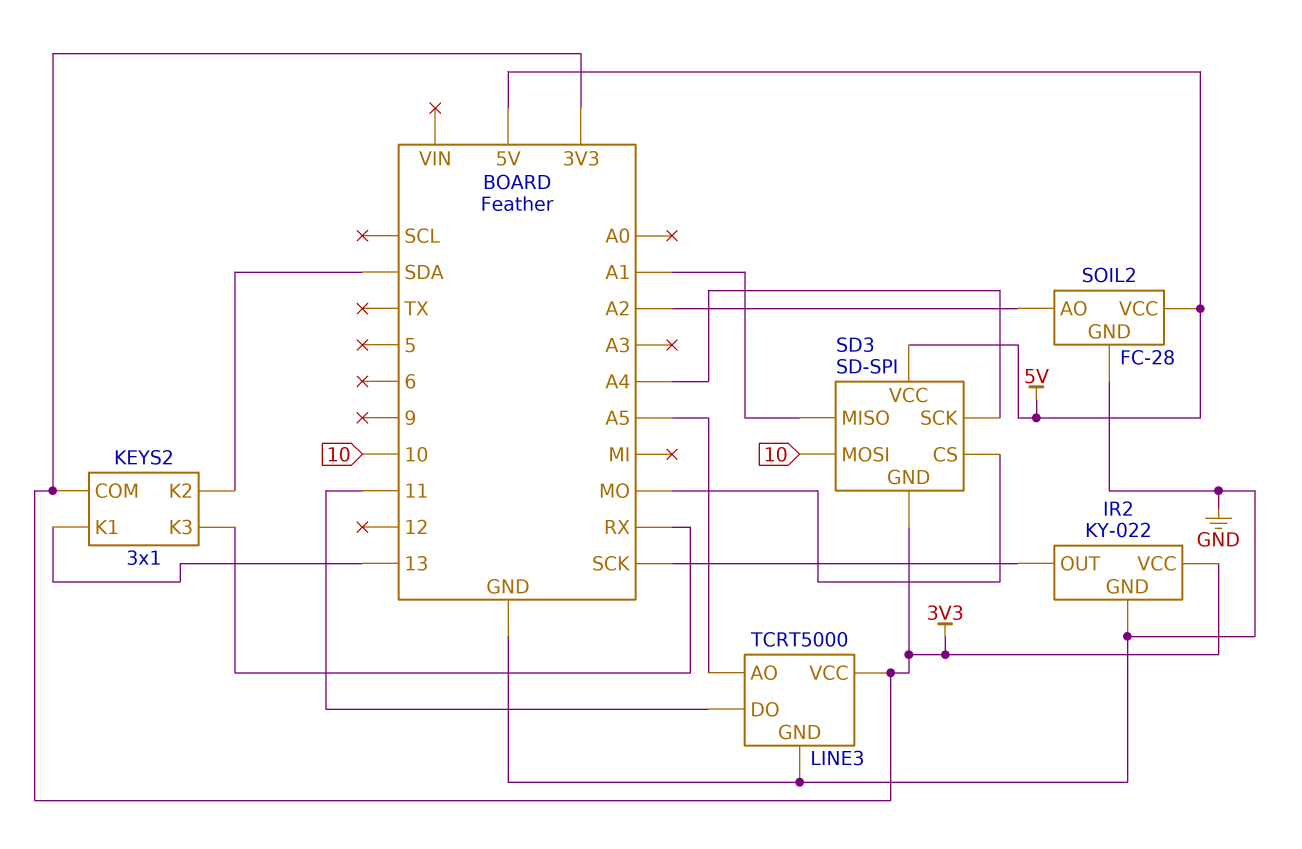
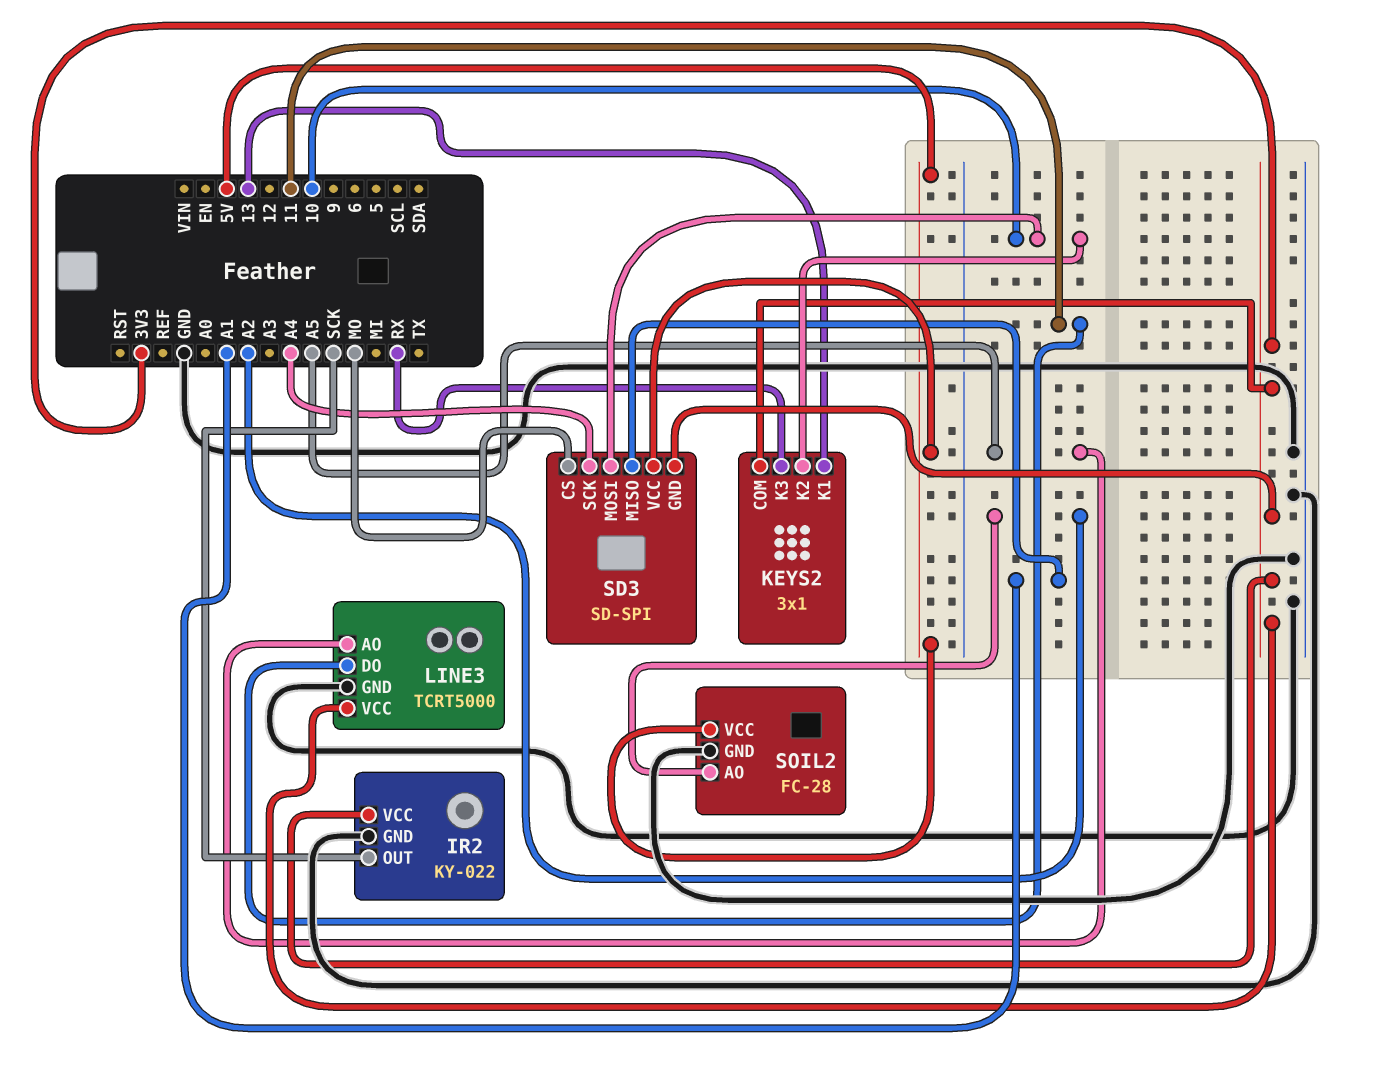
KEYS2 pin K2: SDA -> 10

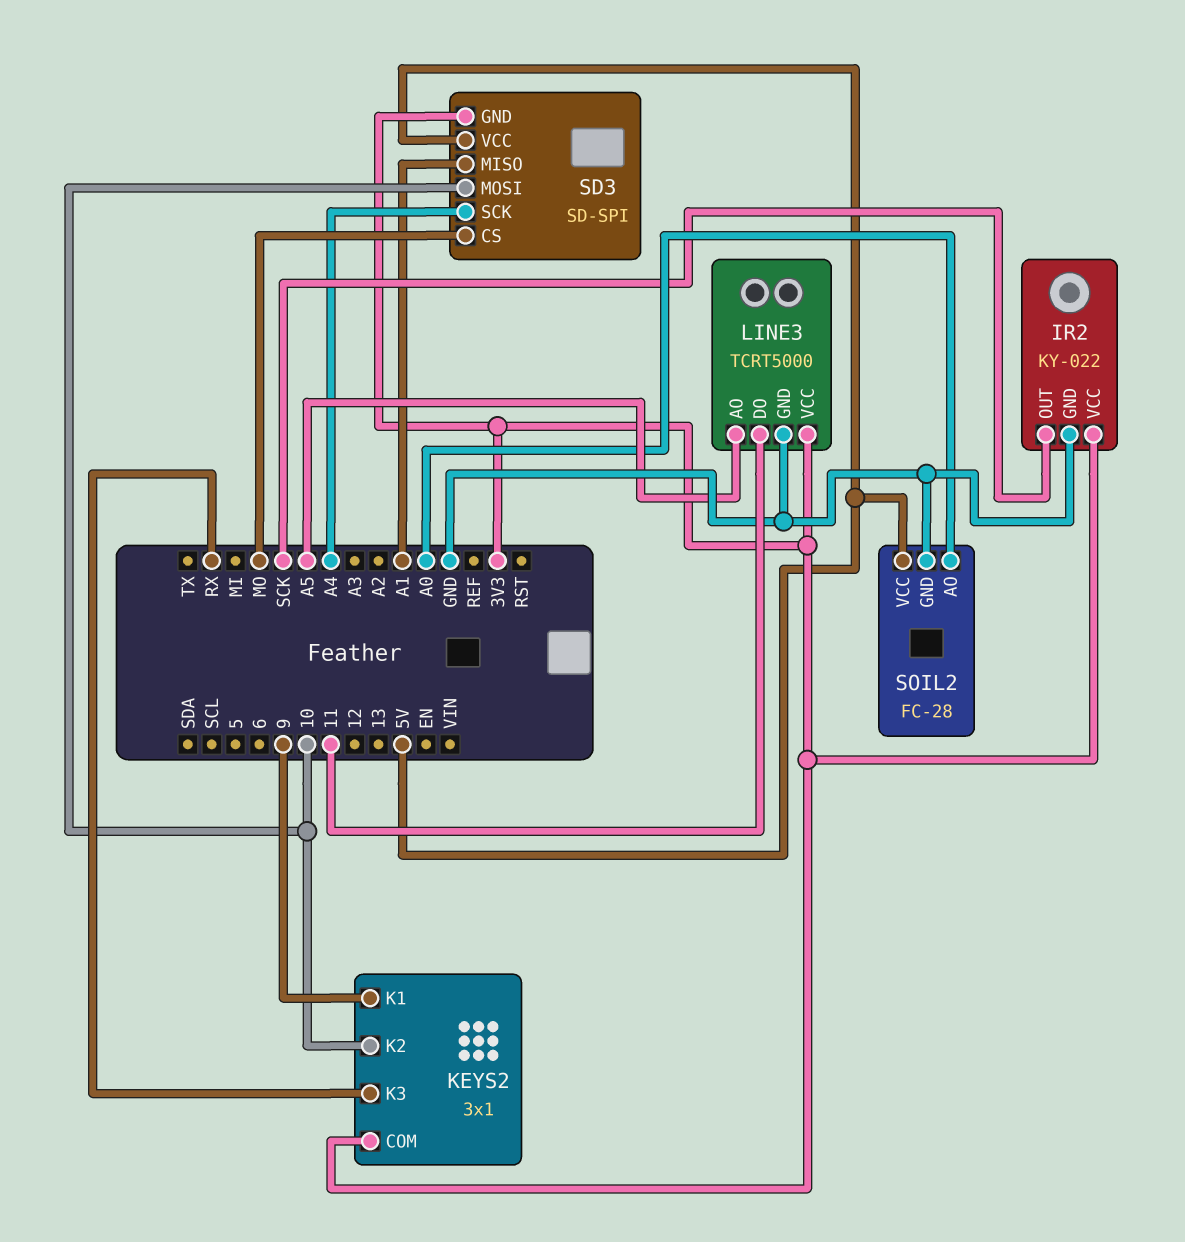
KEYS2 pin K1: 13 -> 9
SOIL2 pin AO: A2 -> A0

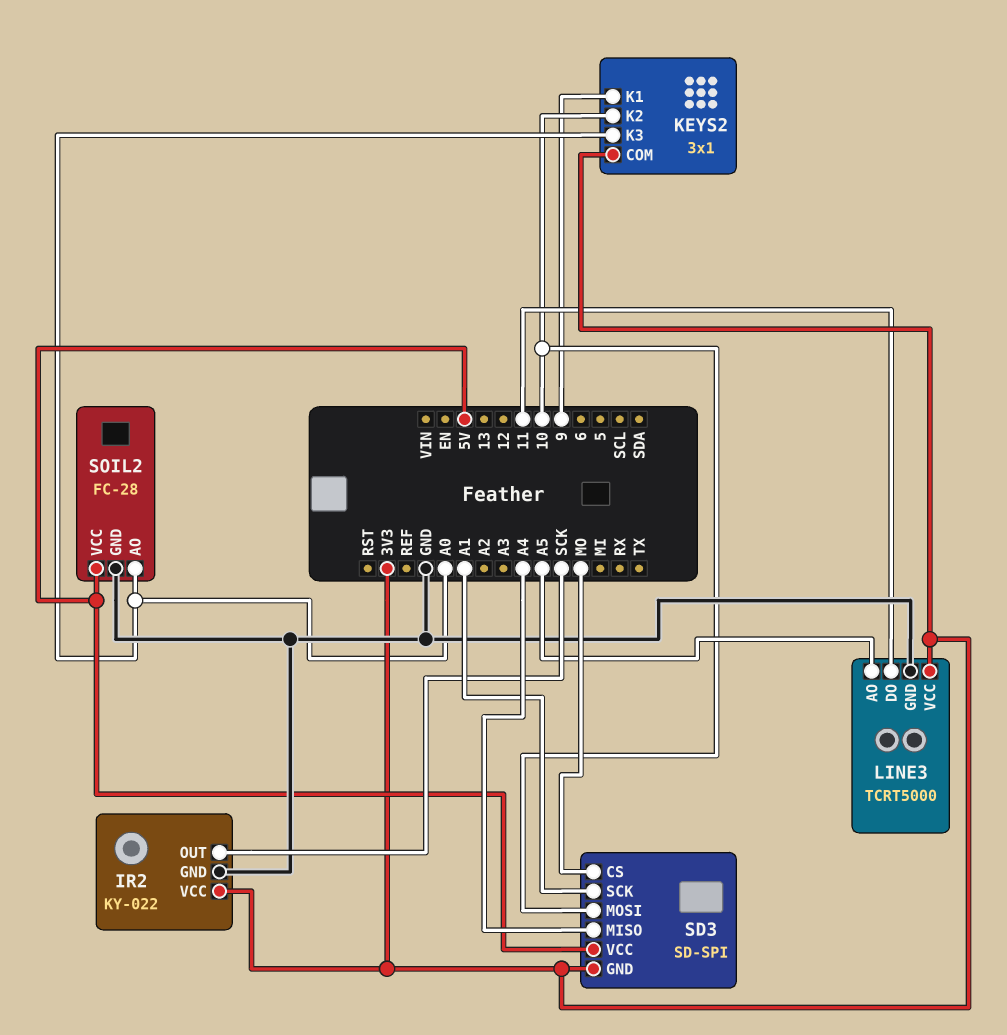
KEYS2 pin K3: RX -> A0
SD3 pin MISO: A1 -> A4
SD3 pin SCK: A4 -> A1

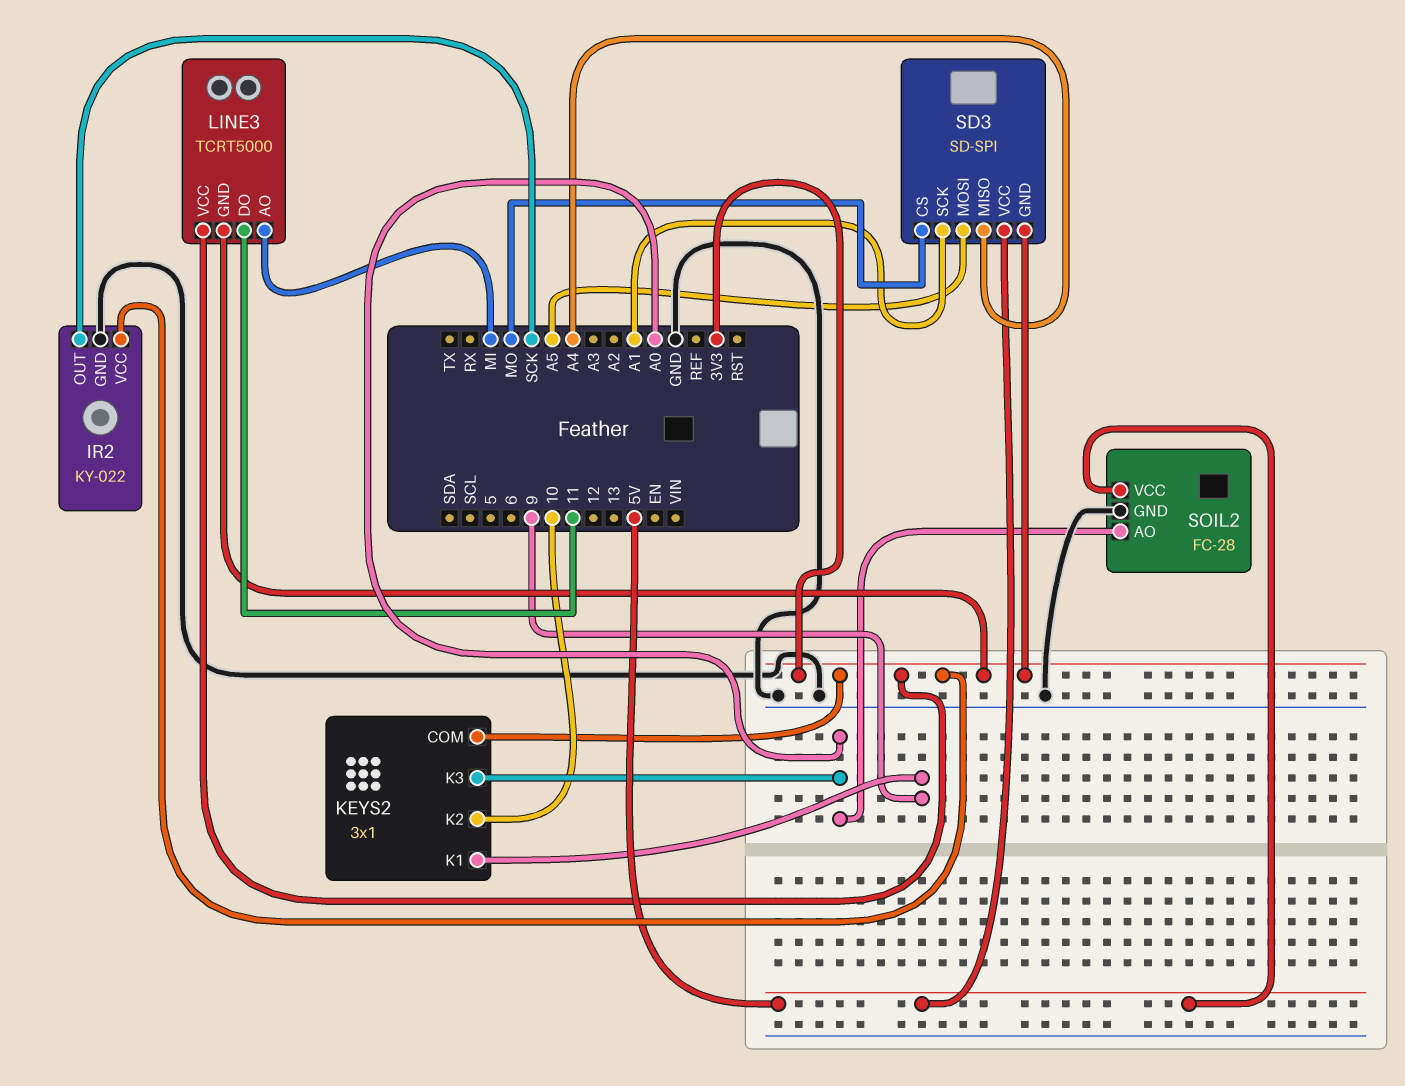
LINE3 pin AO: A5 -> MI
LINE3 pin GND: GND -> 3V3
SD3 pin MOSI: 10 -> A5

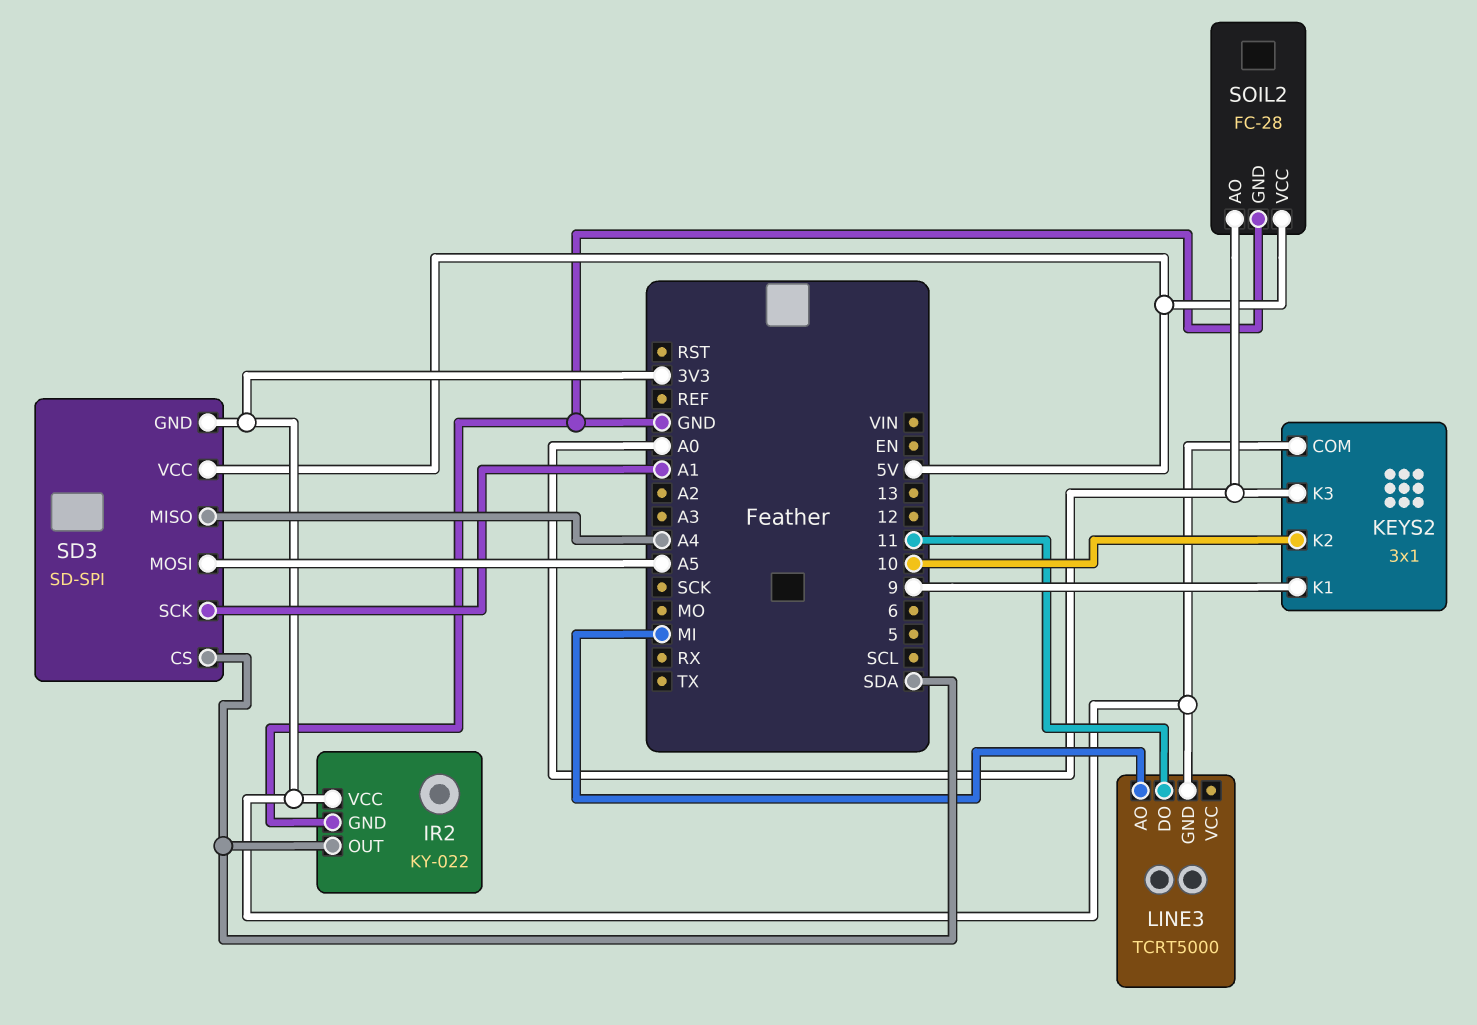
IR2 pin OUT: SCK -> SDA
LINE3 pin VCC: 3V3 -> none
SD3 pin CS: MO -> SDA

